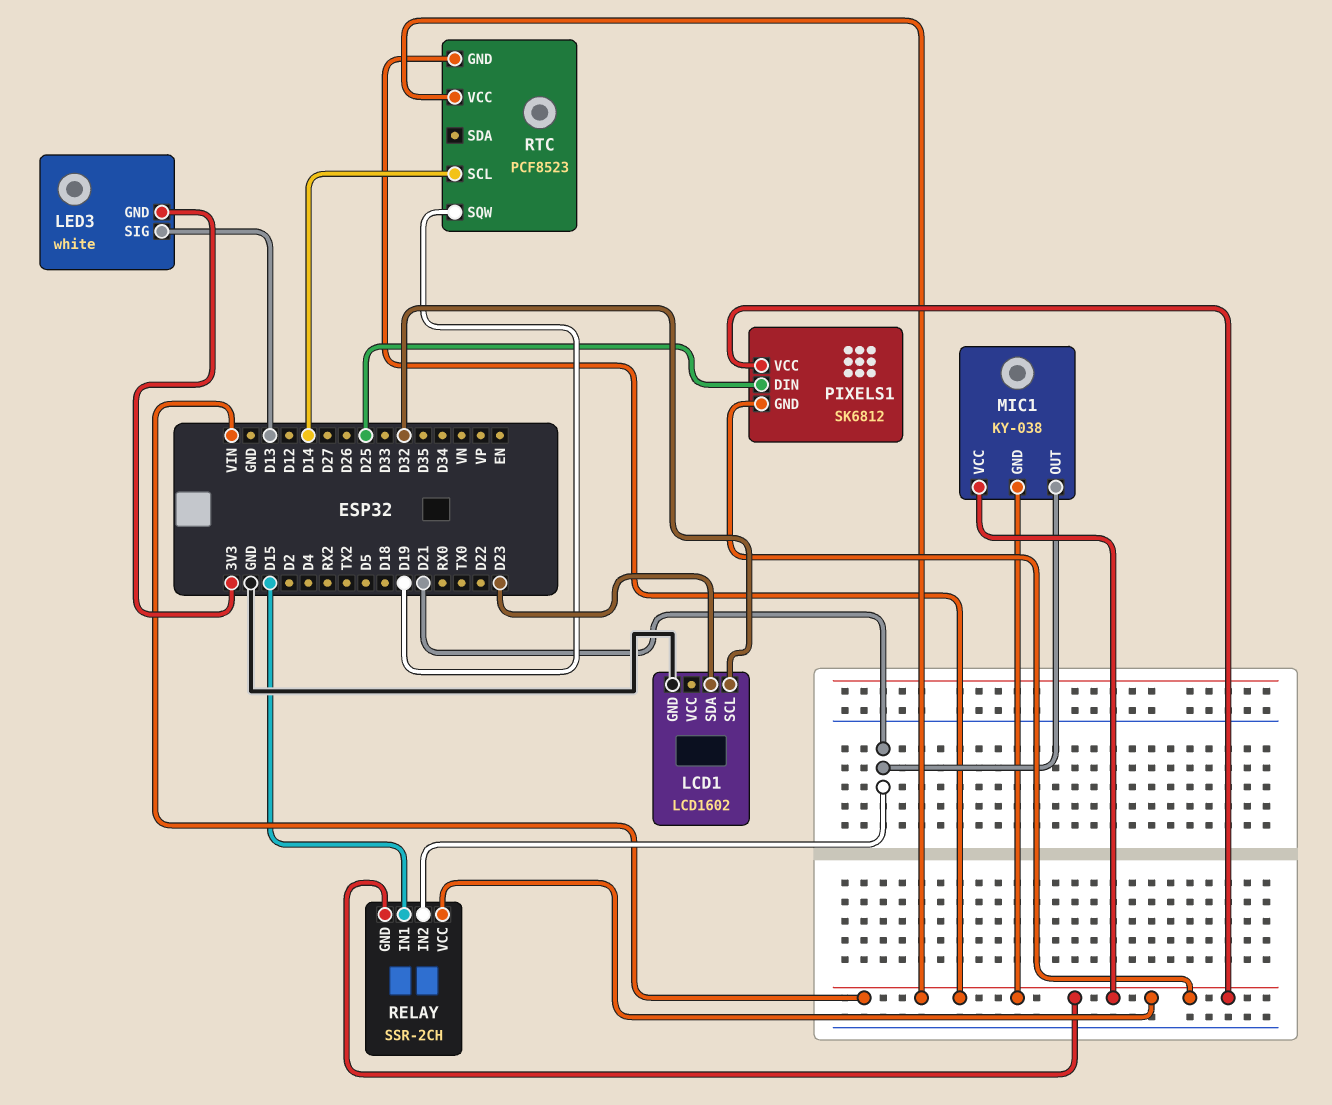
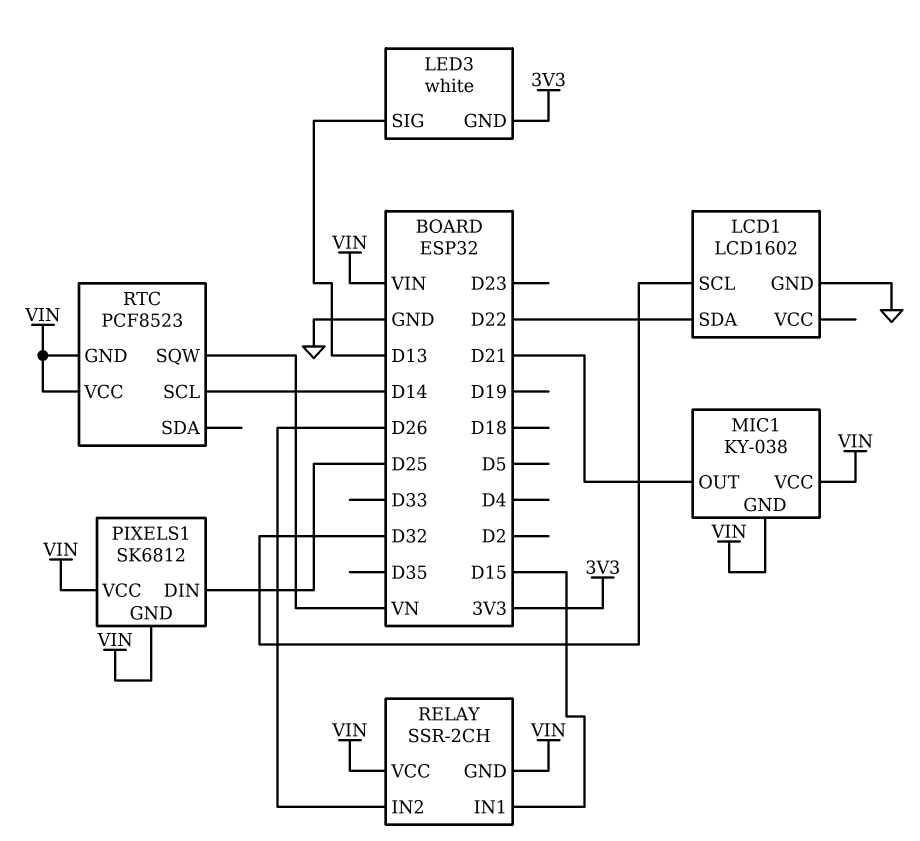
LCD1 pin SDA: D23 -> D22
RELAY pin IN2: D21 -> D26
RTC pin SQW: D19 -> VN

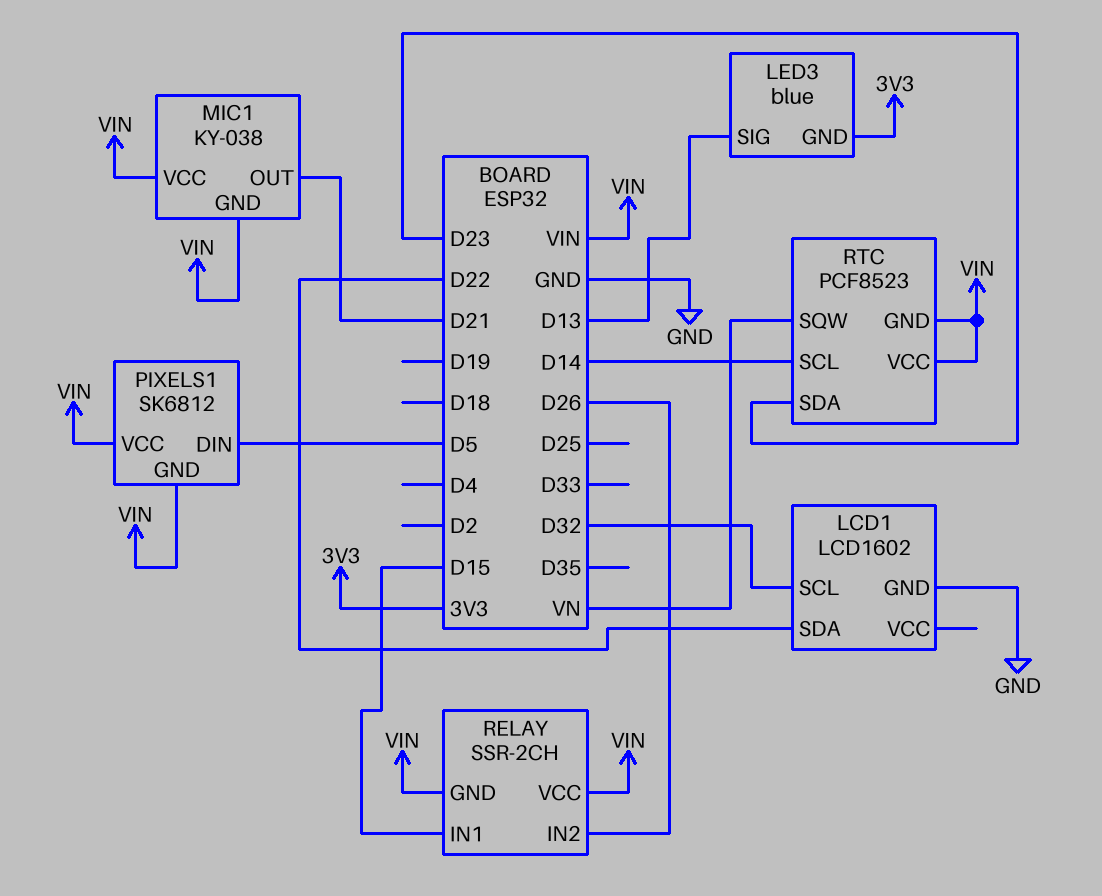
LED3: white -> blue
PIXELS1 pin DIN: D25 -> D5
RTC pin SDA: none -> D23

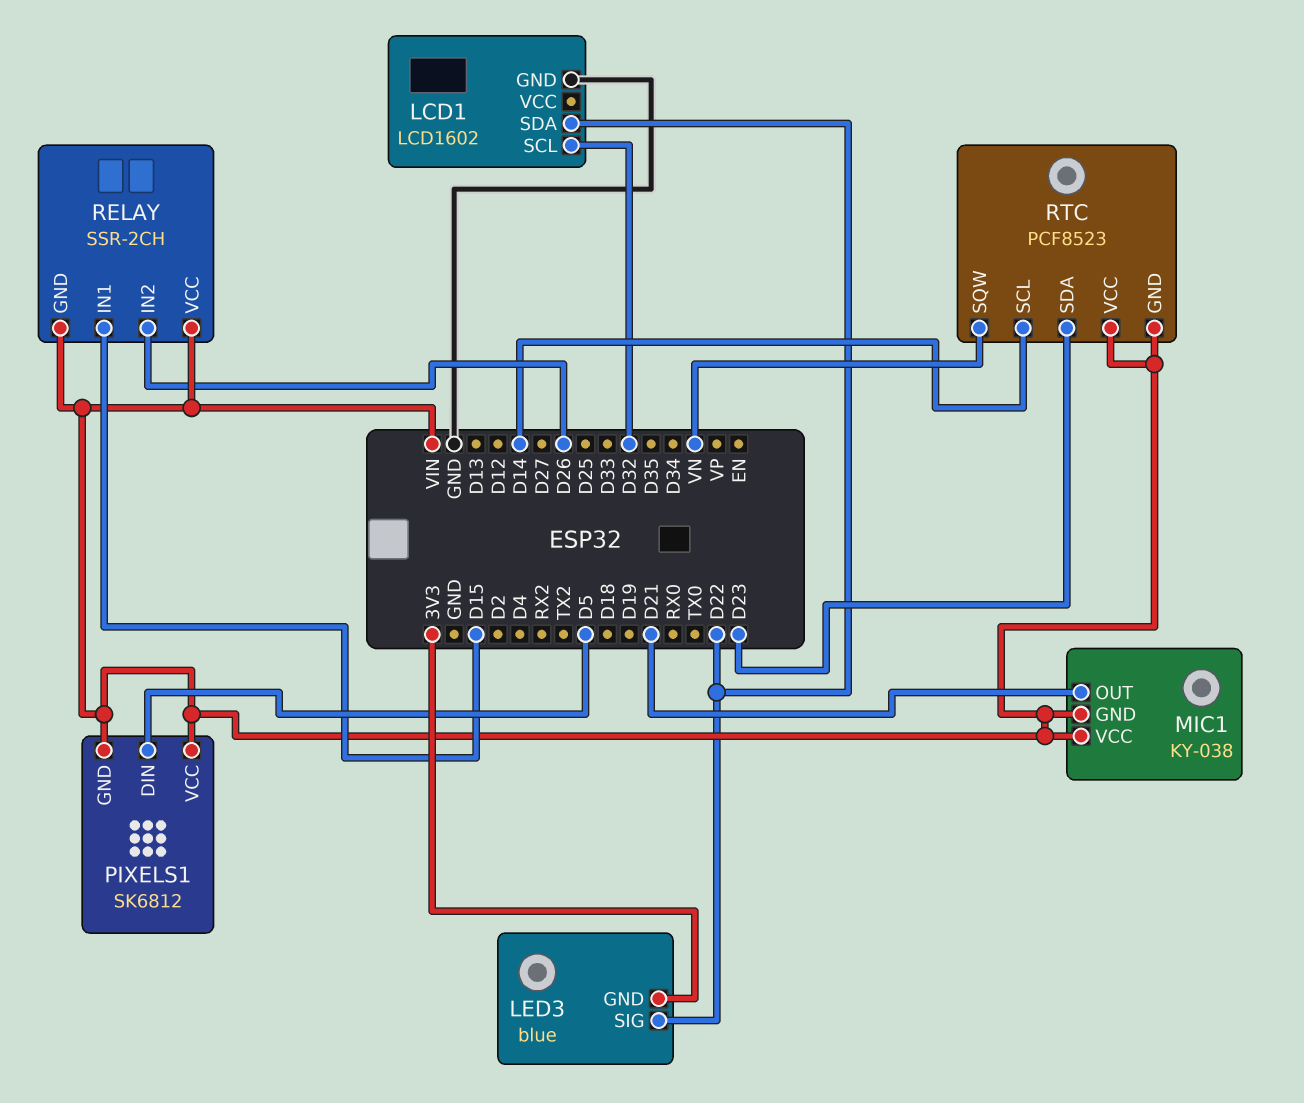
LED3 pin SIG: D13 -> D22

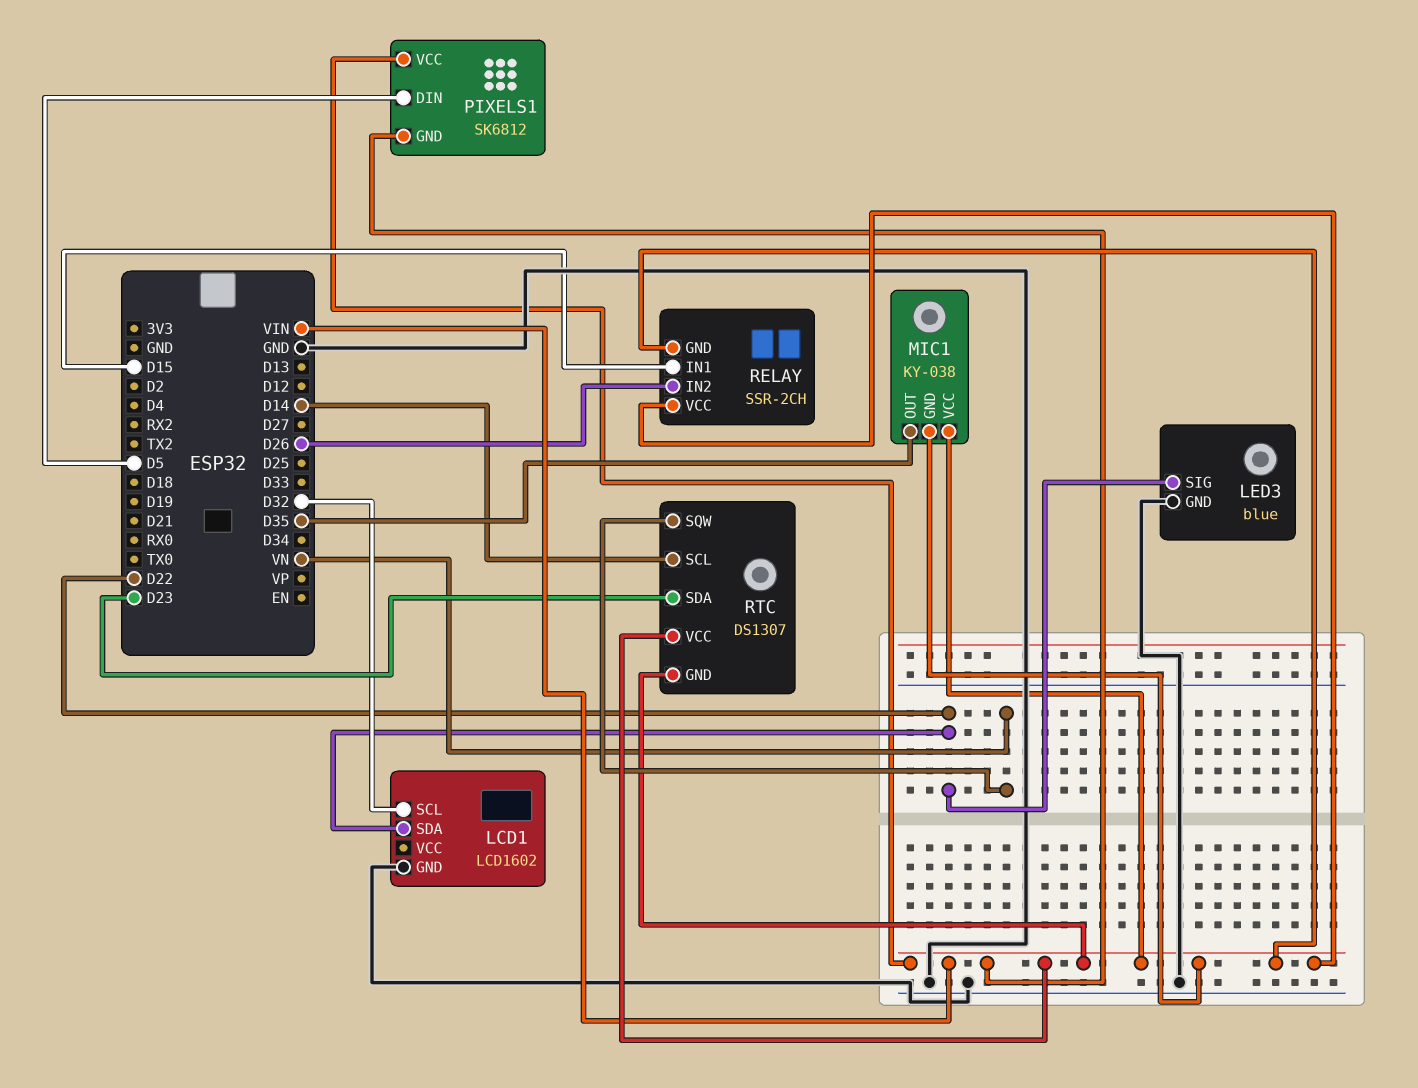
LED3 pin GND: 3V3 -> GND
MIC1 pin OUT: D21 -> D35
RTC: PCF8523 -> DS1307

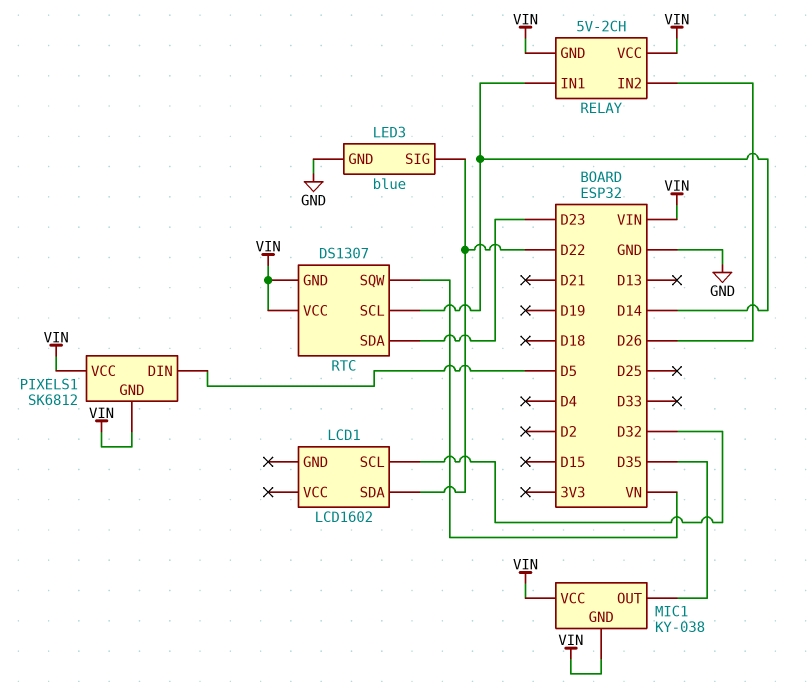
LCD1 pin GND: GND -> none
RELAY: SSR-2CH -> 5V-2CH
RELAY pin IN1: D15 -> D14

